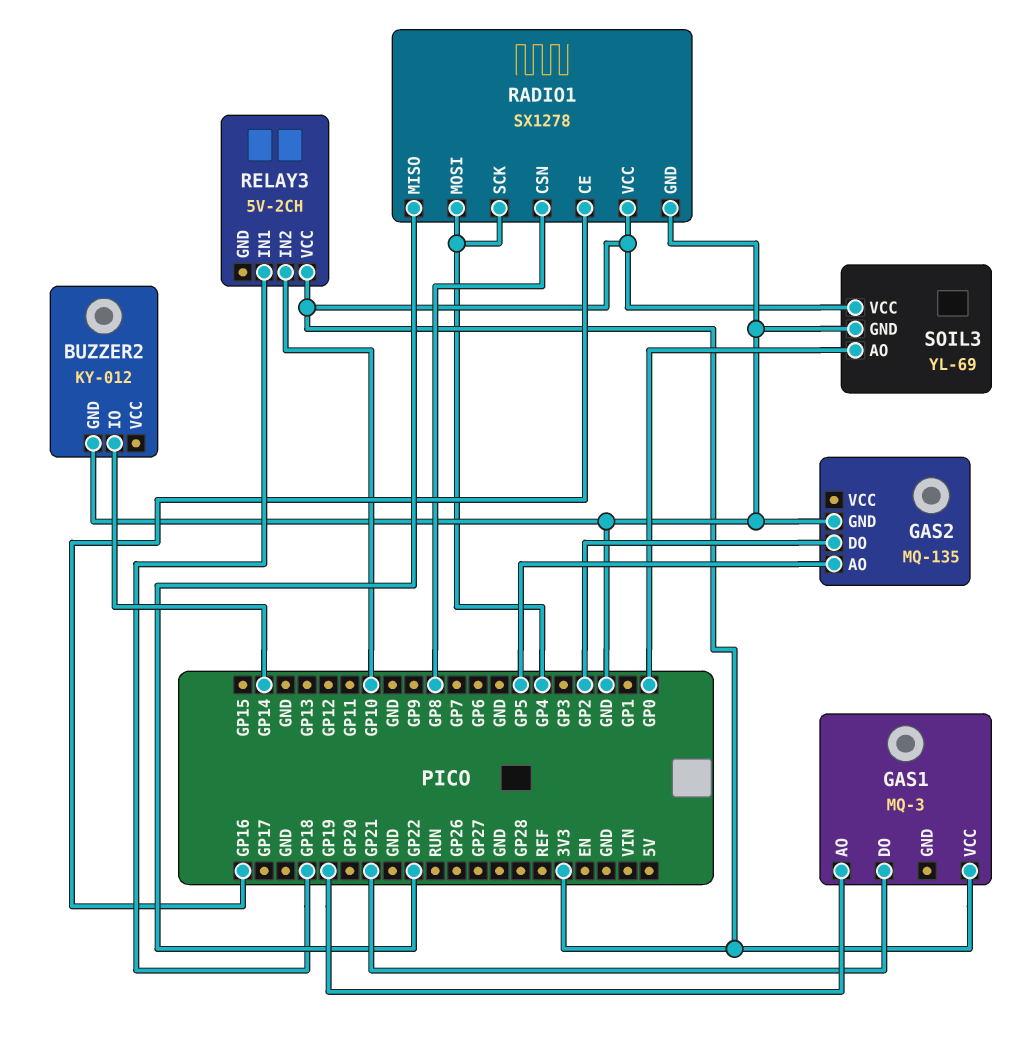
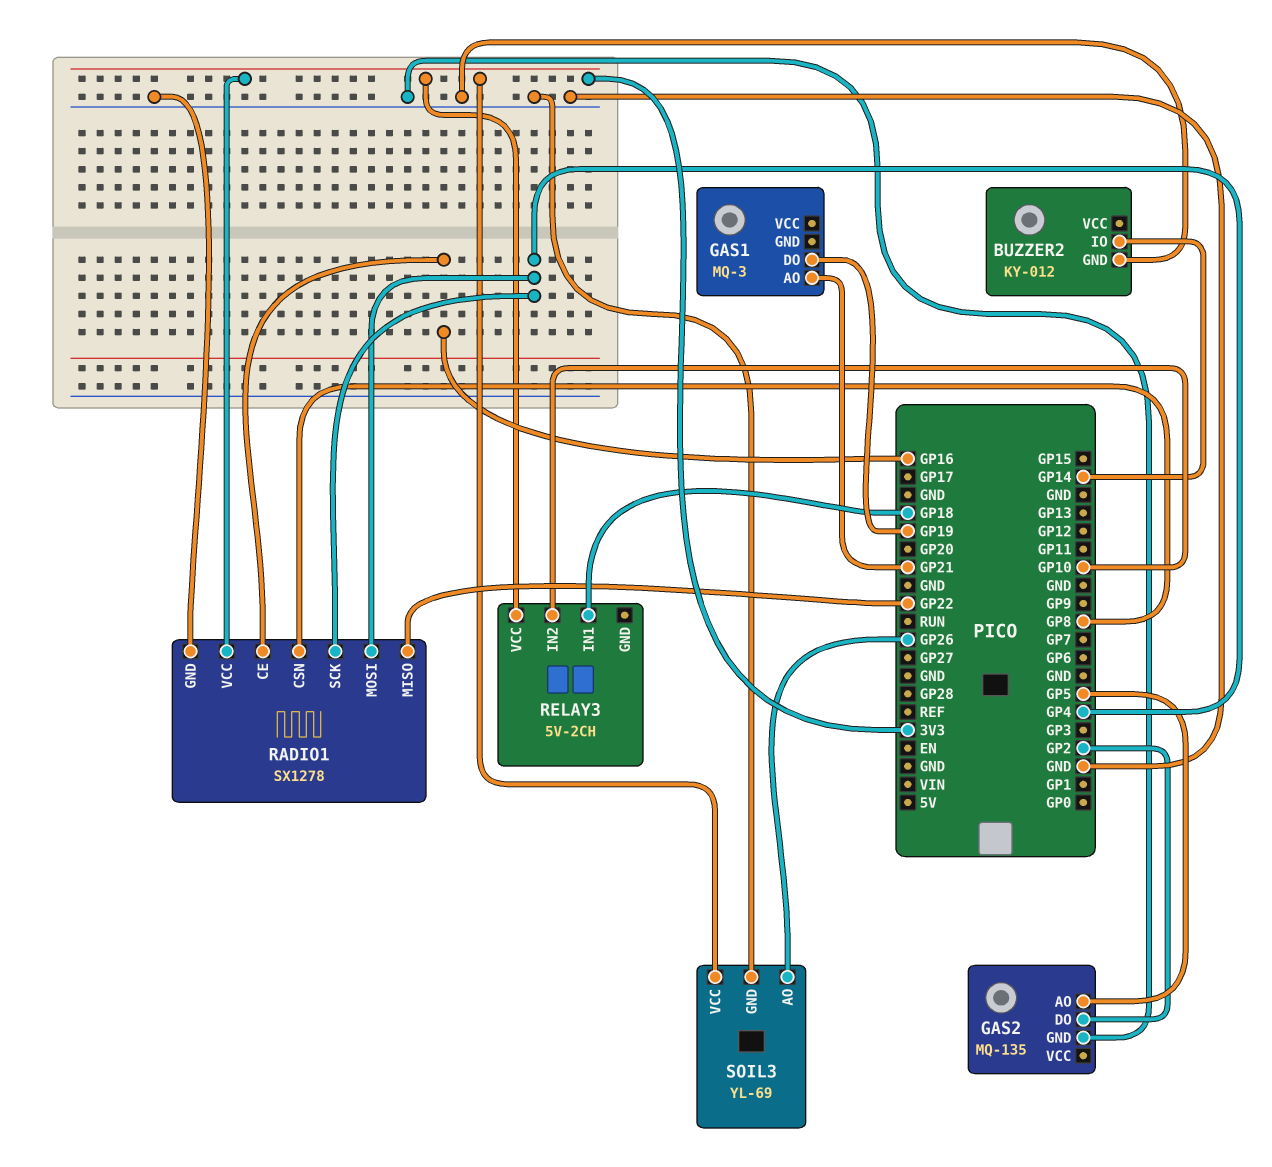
GAS1 pin AO: GP19 -> GP21
GAS1 pin DO: GP21 -> GP19
GAS1 pin VCC: 3V3 -> none
SOIL3 pin AO: GP0 -> GP26

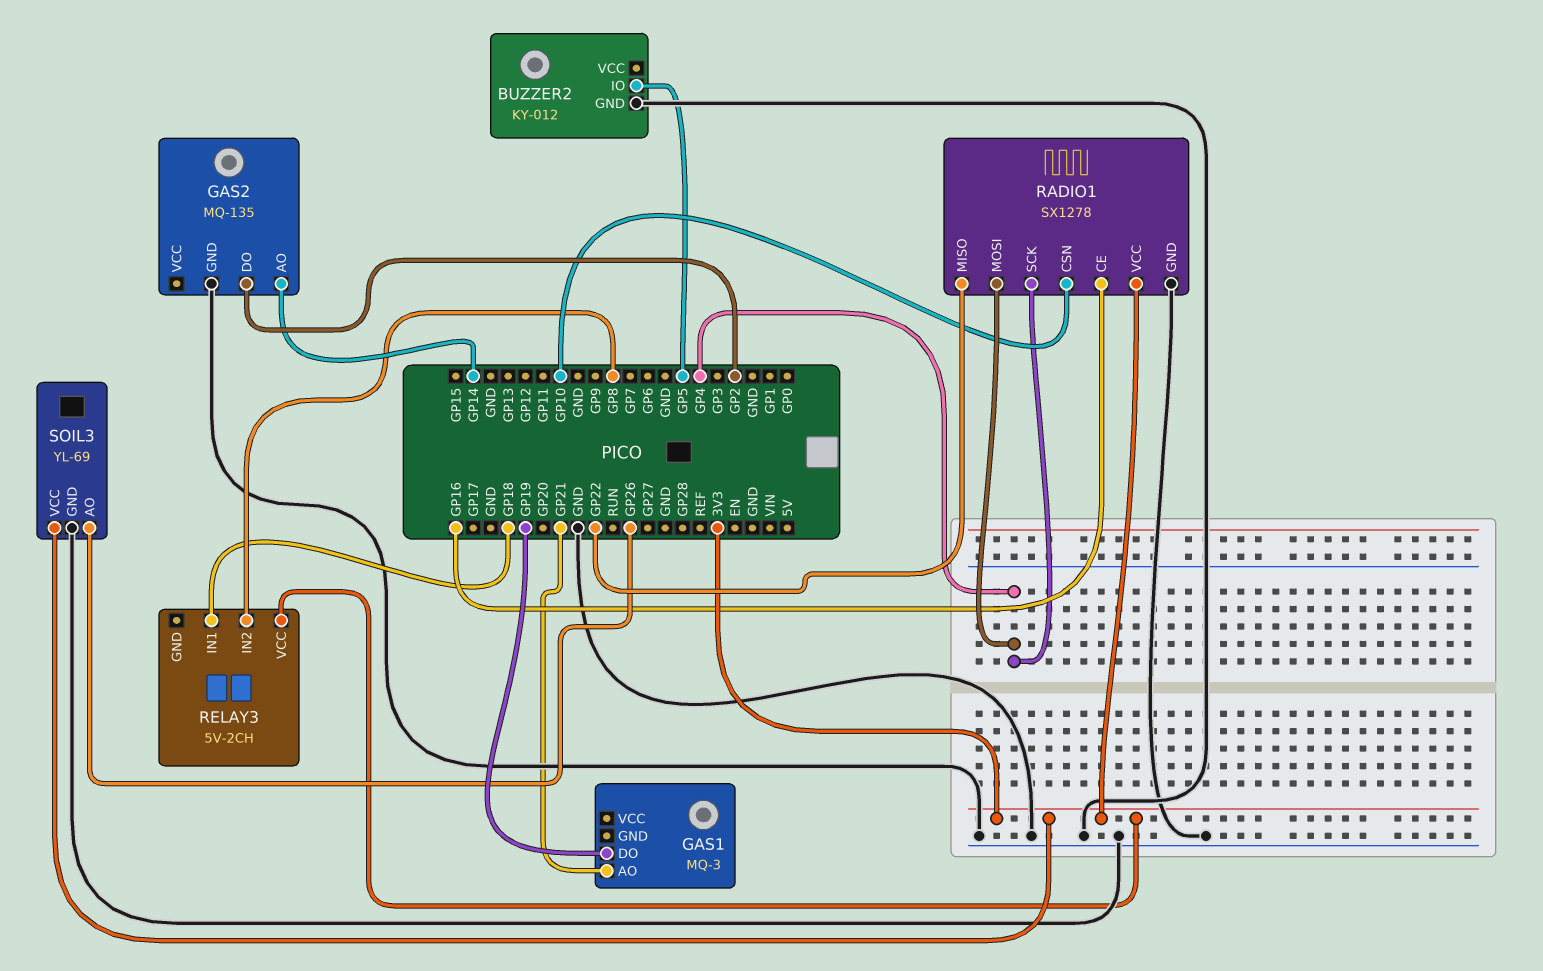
BUZZER2 pin IO: GP14 -> GP5
GAS2 pin AO: GP5 -> GP14
RADIO1 pin CSN: GP8 -> GP10
RELAY3 pin IN2: GP10 -> GP8

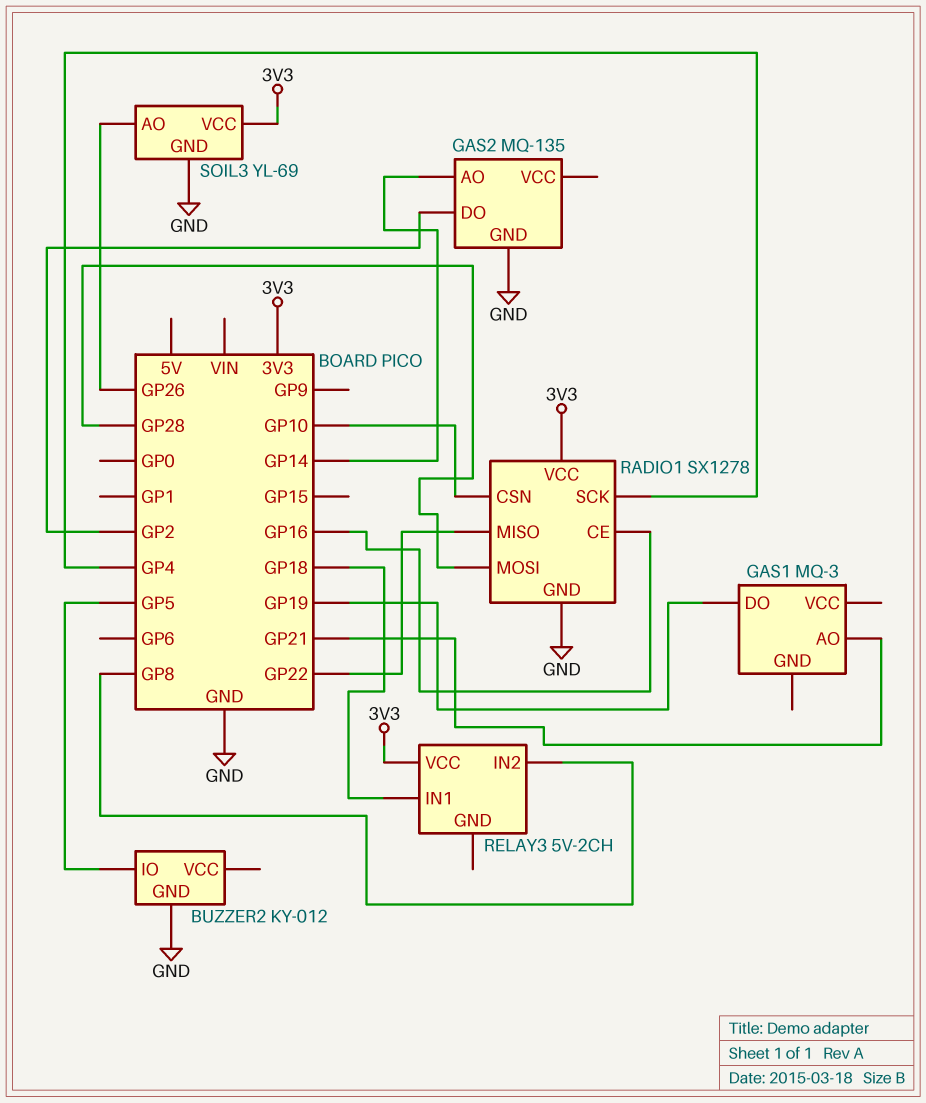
RADIO1 pin MOSI: GP4 -> GP28

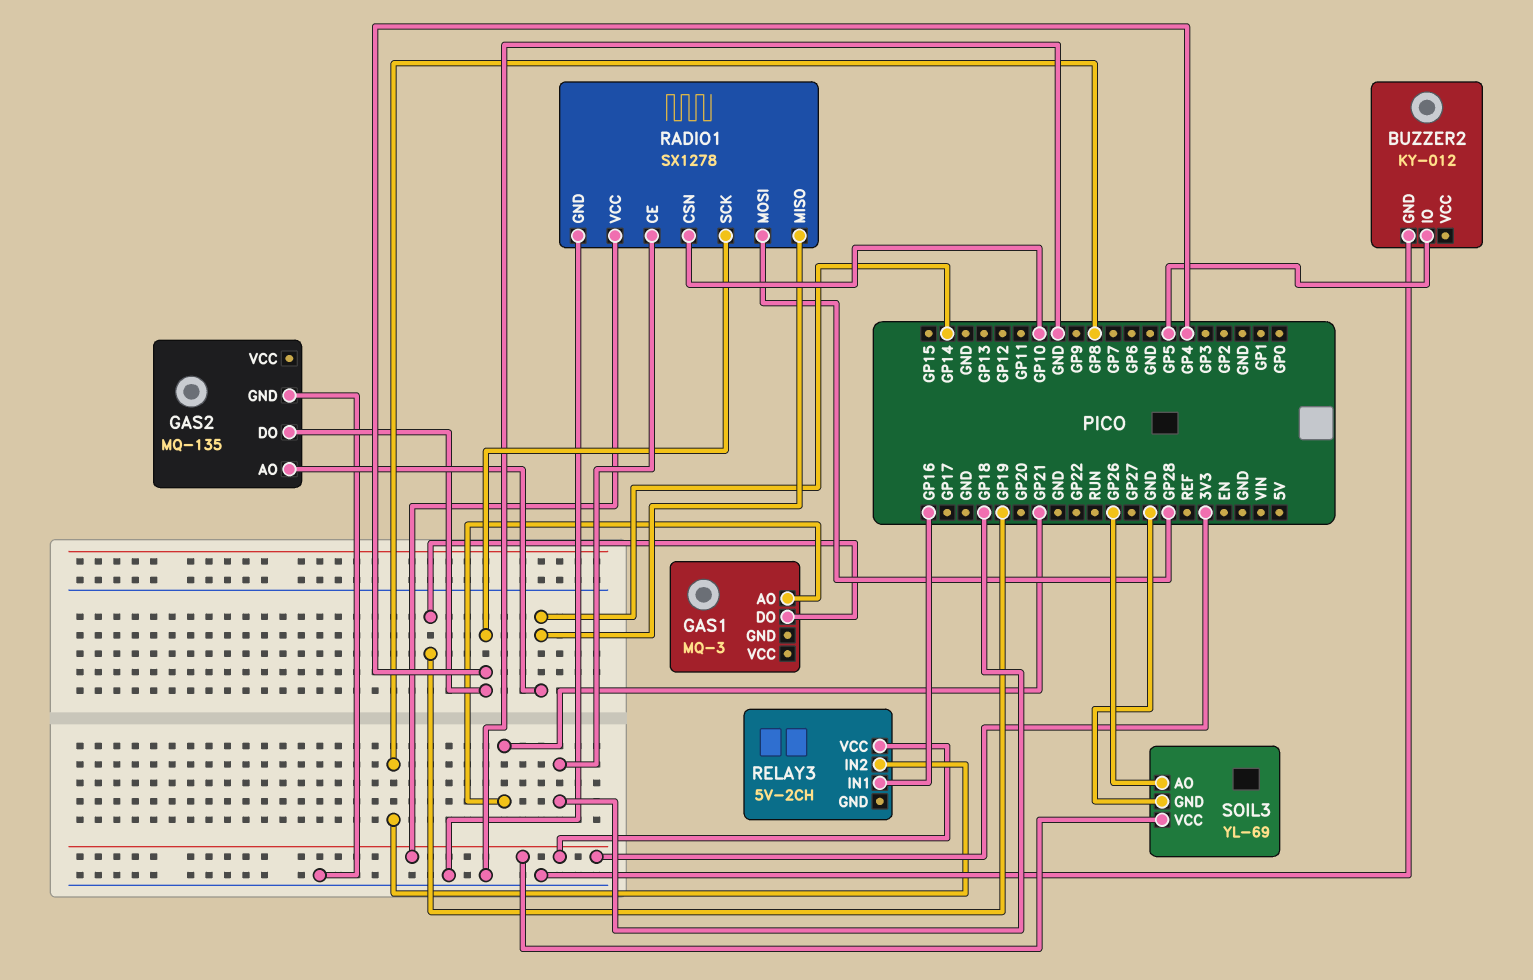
GAS2 pin DO: GP2 -> GP4
RADIO1 pin CE: GP16 -> GP18
RADIO1 pin MISO: GP22 -> GP14
RELAY3 pin IN1: GP18 -> GP16

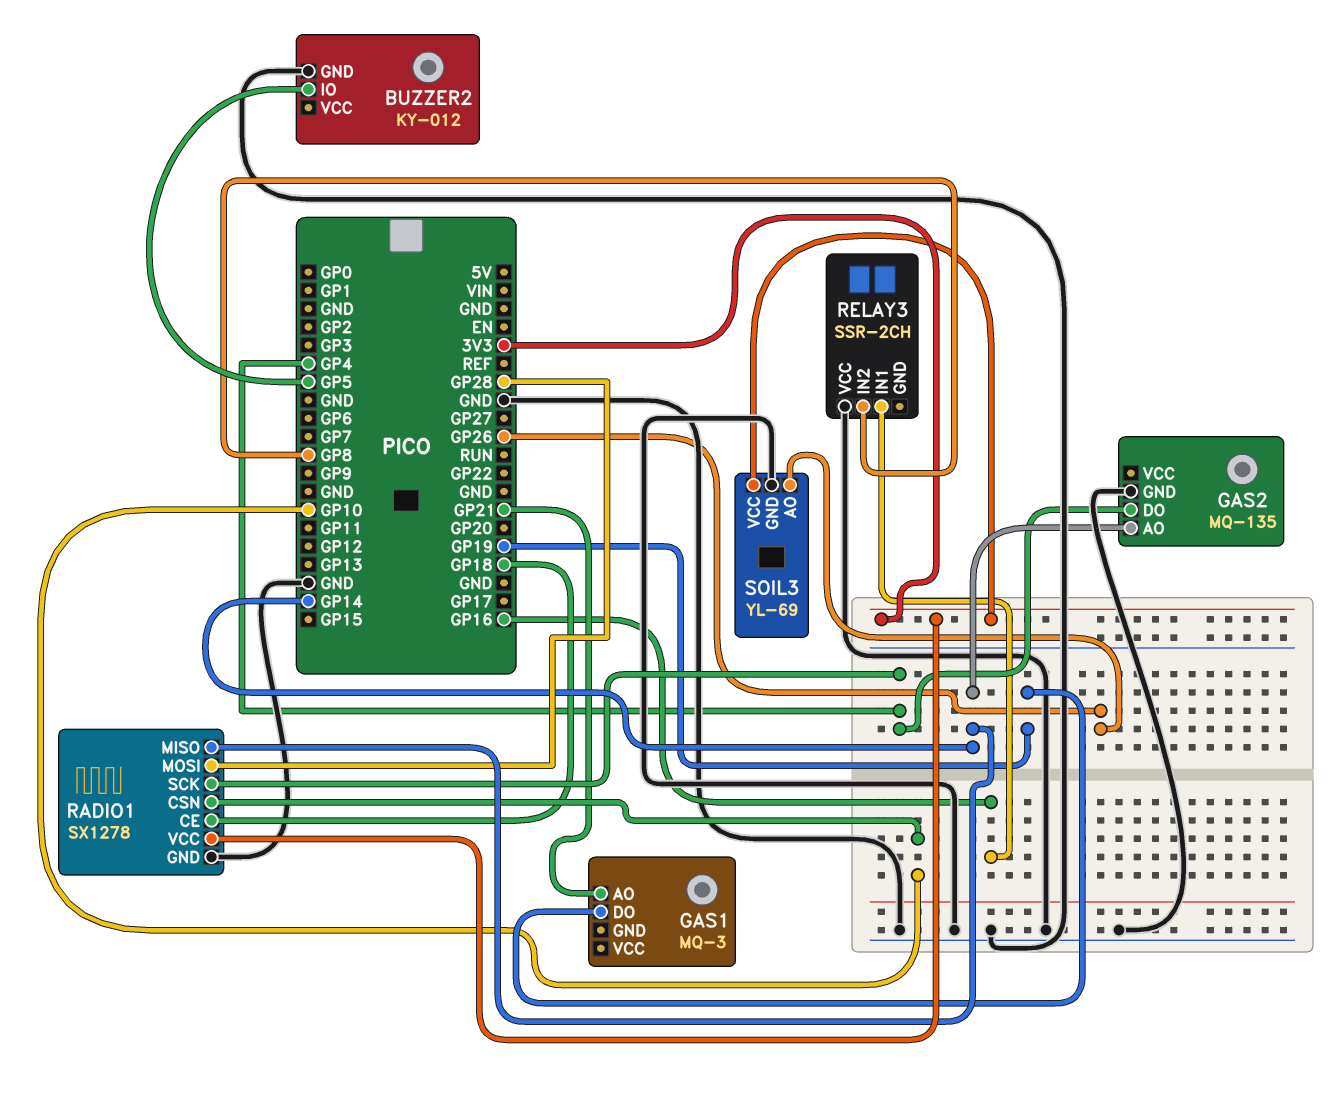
RELAY3: 5V-2CH -> SSR-2CH
RELAY3 pin VCC: 3V3 -> GND

